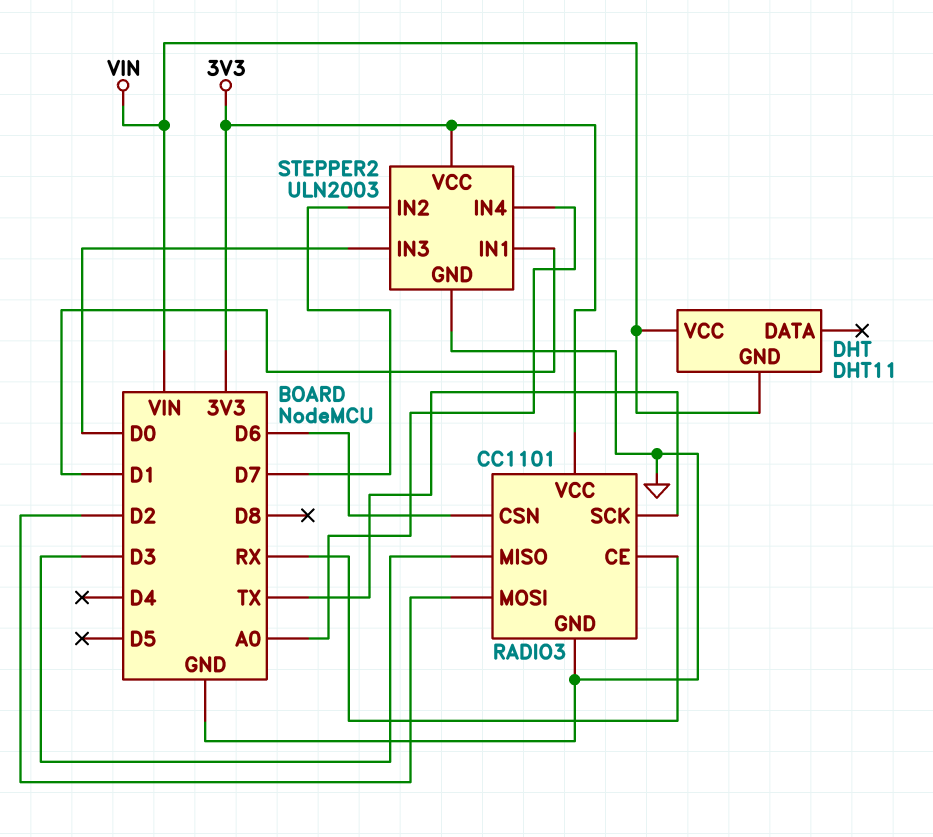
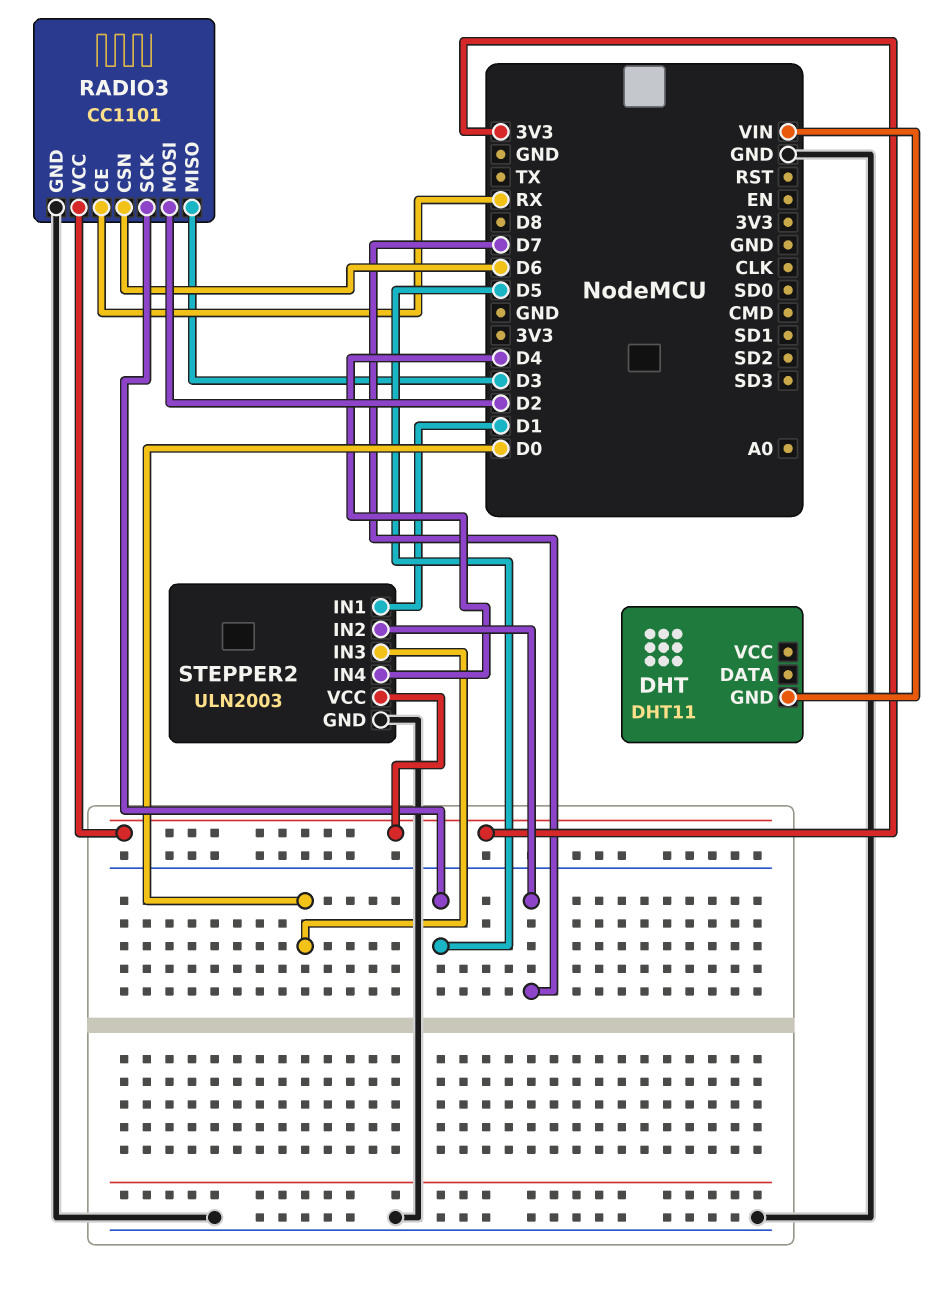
DHT pin VCC: VIN -> none
RADIO3 pin SCK: TX -> D5
STEPPER2 pin IN4: A0 -> D4

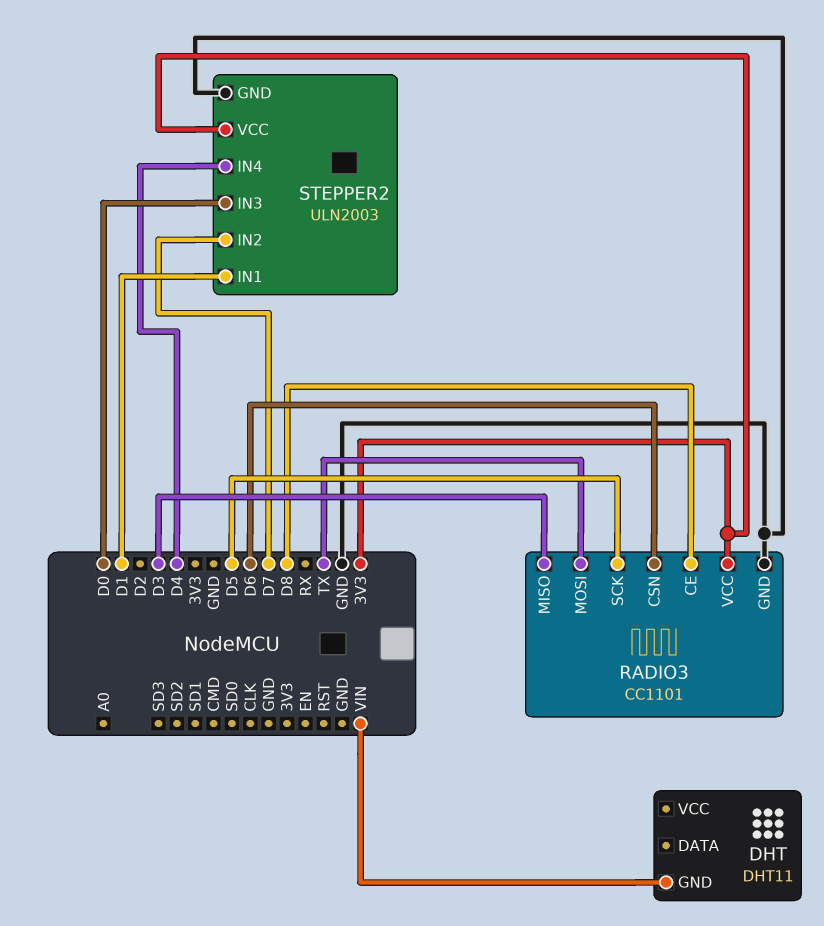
RADIO3 pin CE: RX -> D8
RADIO3 pin MOSI: D2 -> TX

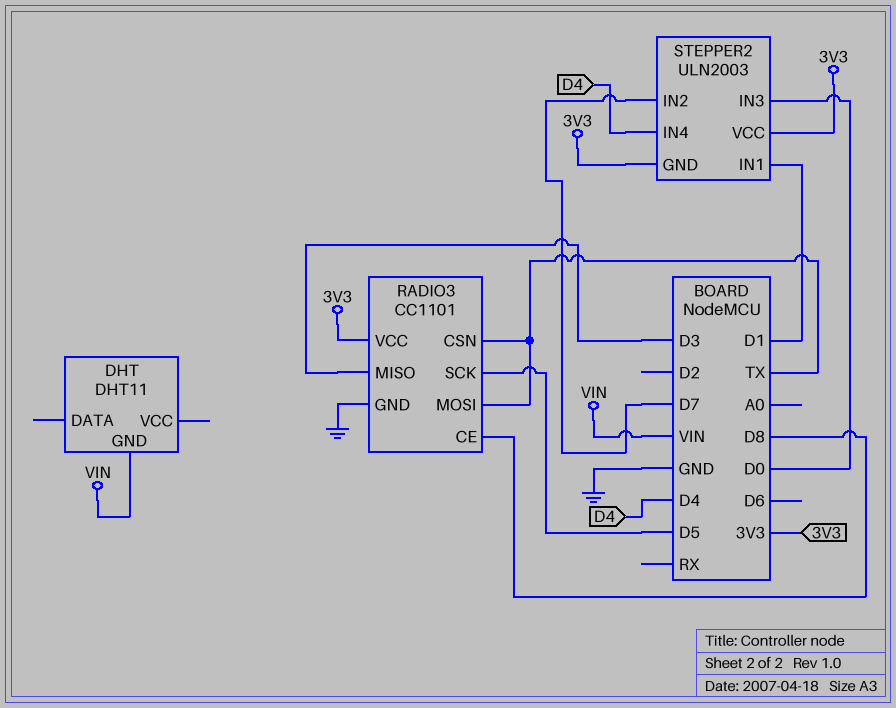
RADIO3 pin CSN: D6 -> TX
STEPPER2 pin GND: GND -> 3V3

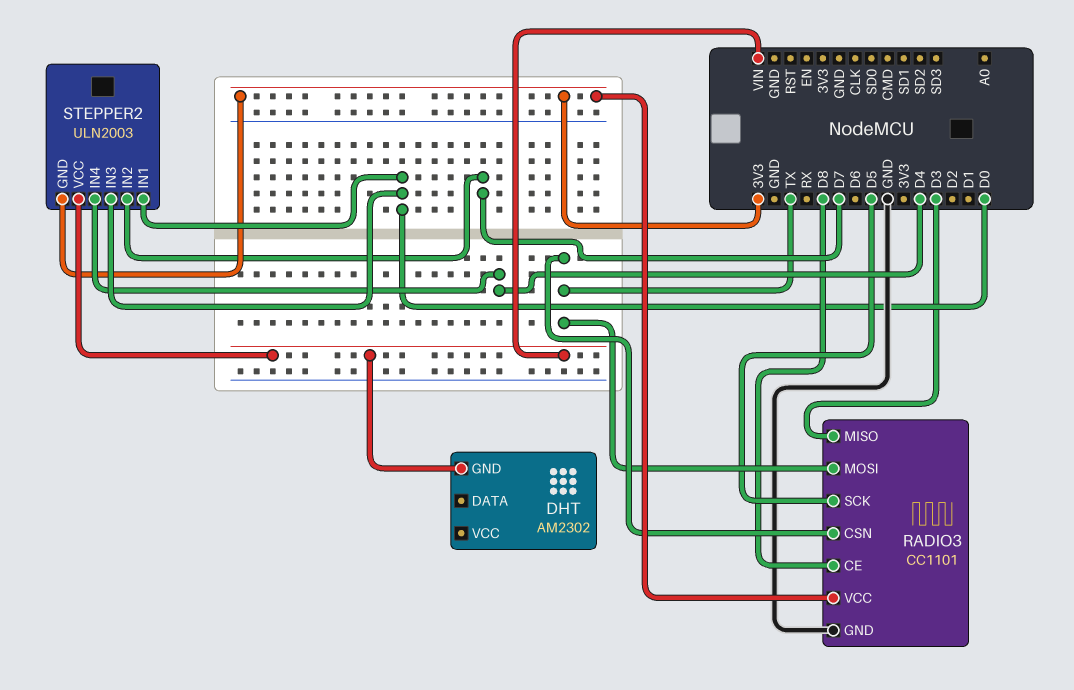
DHT: DHT11 -> AM2302
STEPPER2 pin IN1: D1 -> D0
STEPPER2 pin VCC: 3V3 -> VIN

